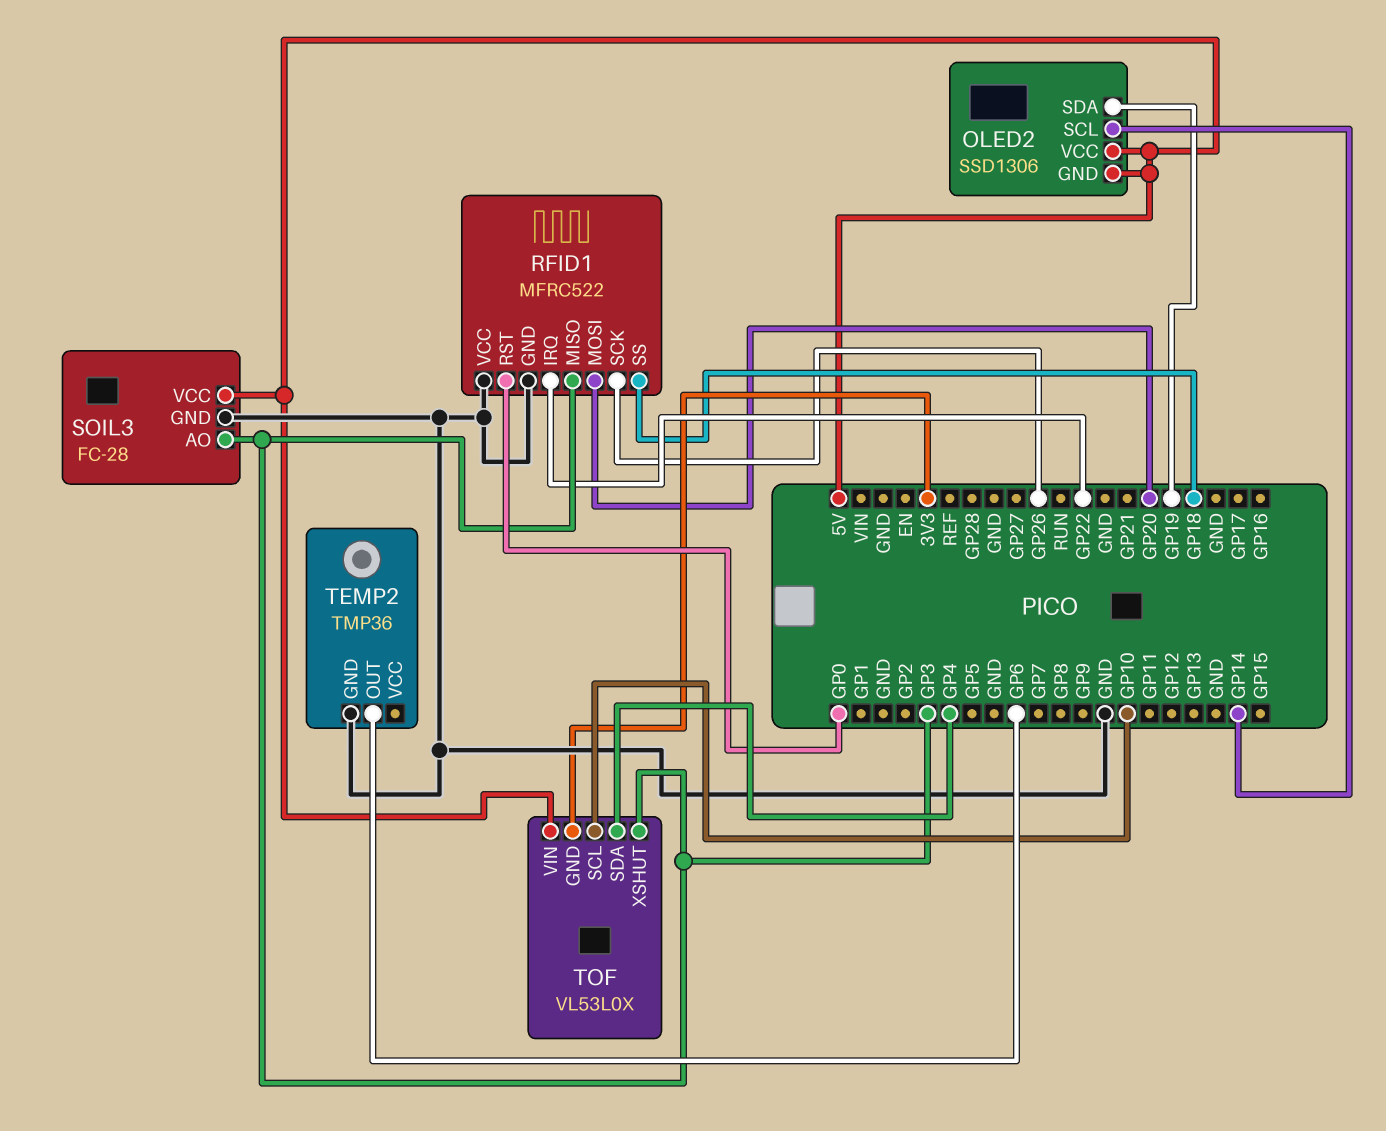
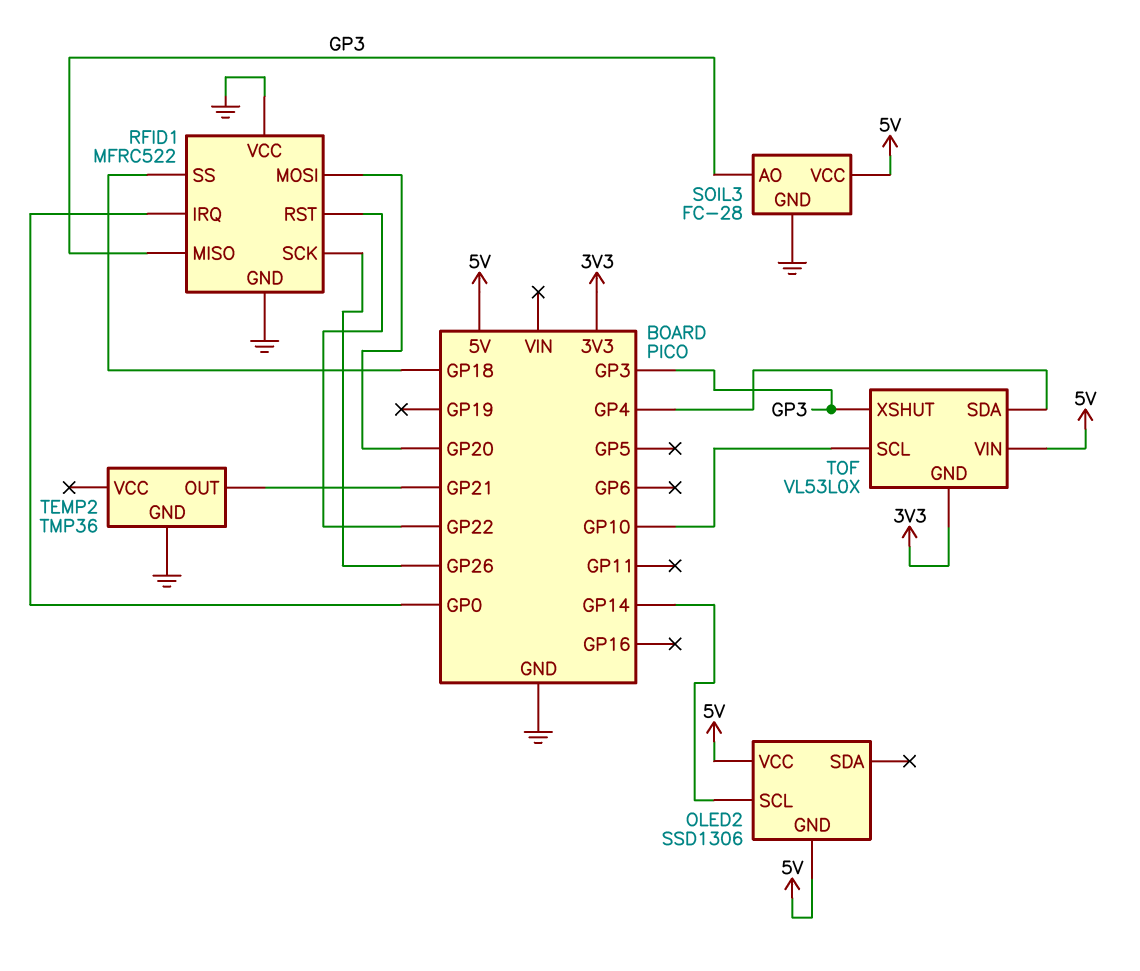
OLED2 pin SDA: GP19 -> none
RFID1 pin IRQ: GP22 -> GP0
RFID1 pin RST: GP0 -> GP22
TEMP2 pin OUT: GP6 -> GP21

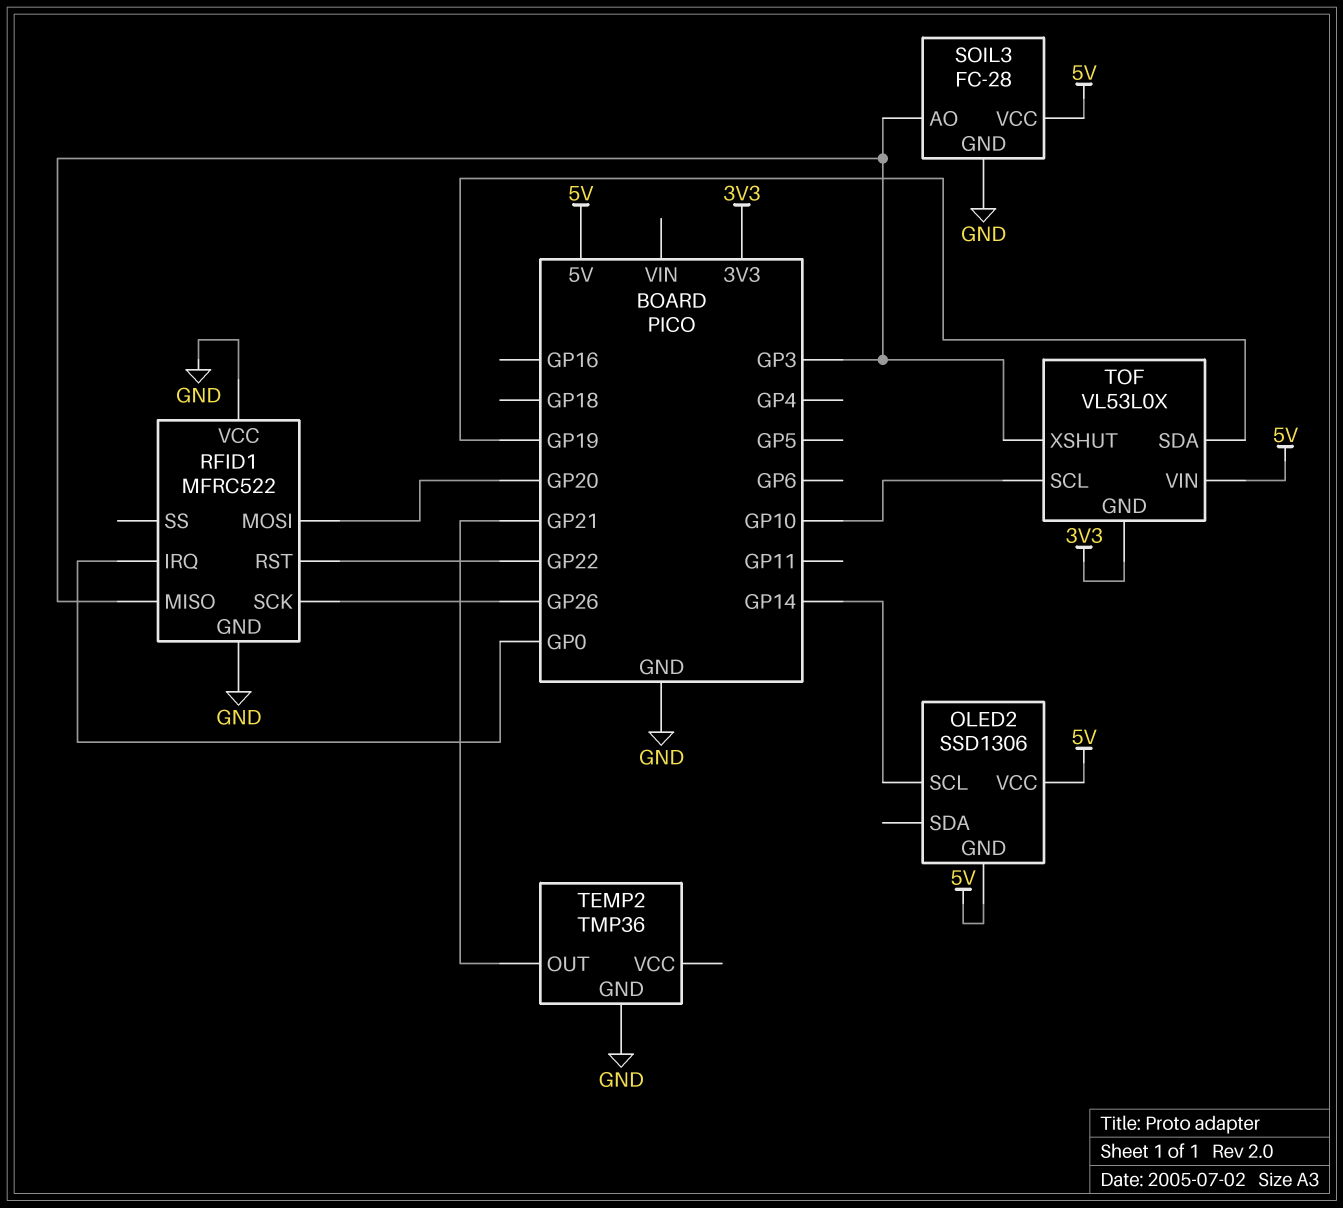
RFID1 pin SS: GP18 -> none
TOF pin SDA: GP4 -> GP19

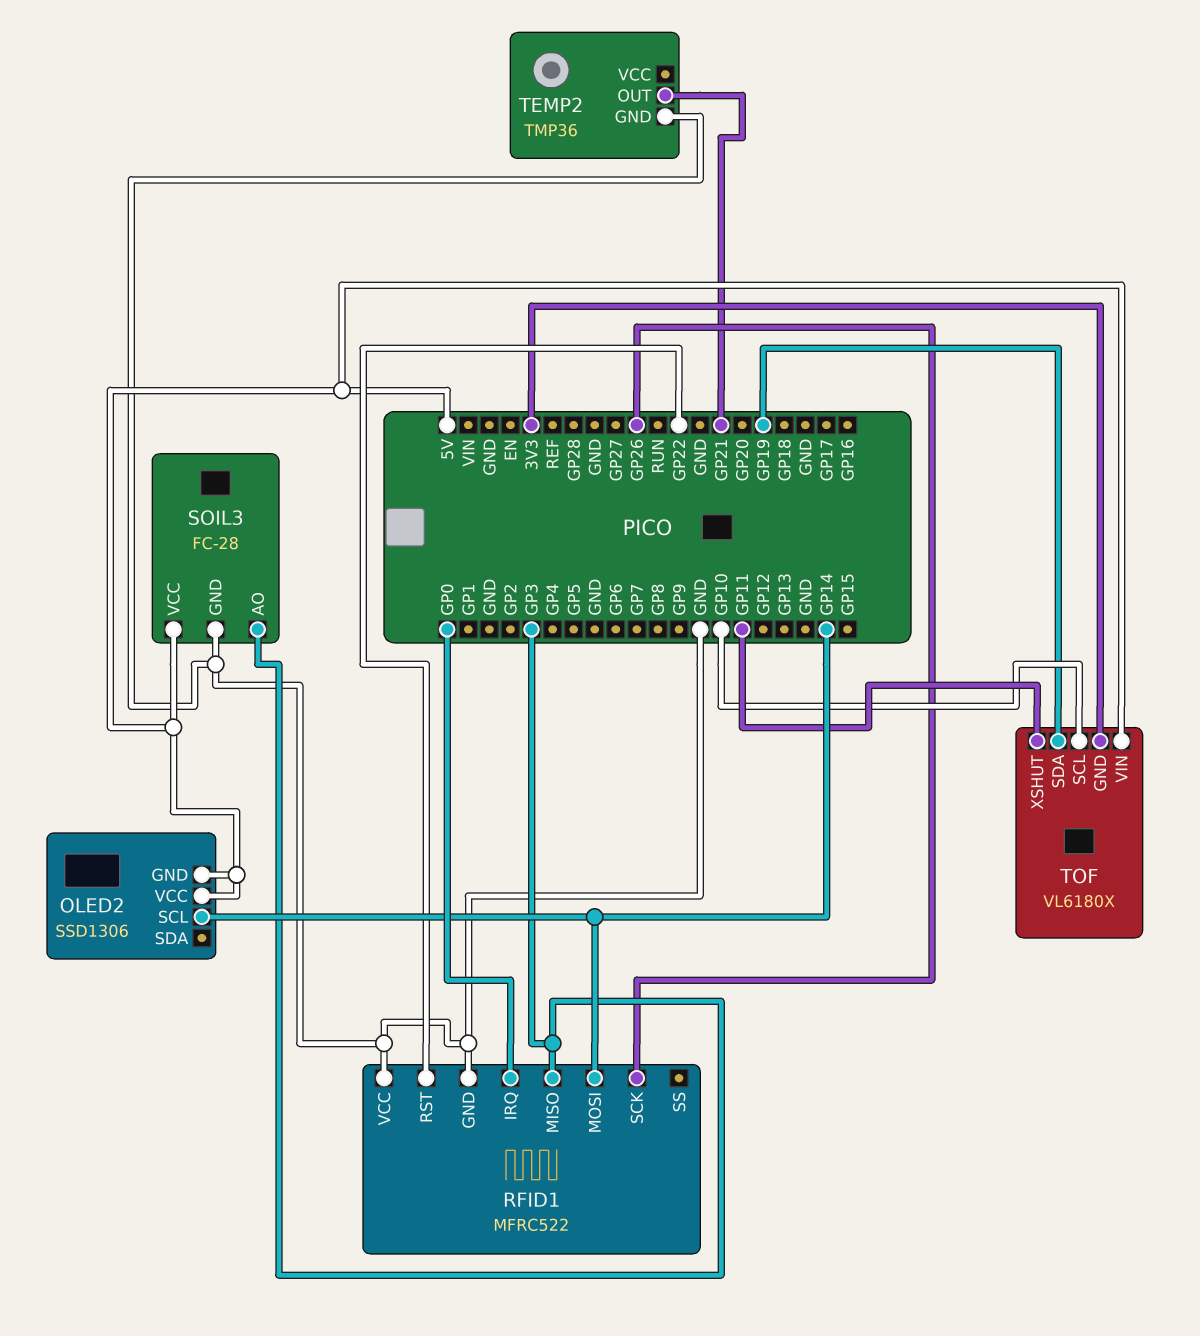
RFID1 pin MOSI: GP20 -> GP14
TOF: VL53L0X -> VL6180X
TOF pin XSHUT: GP3 -> GP11

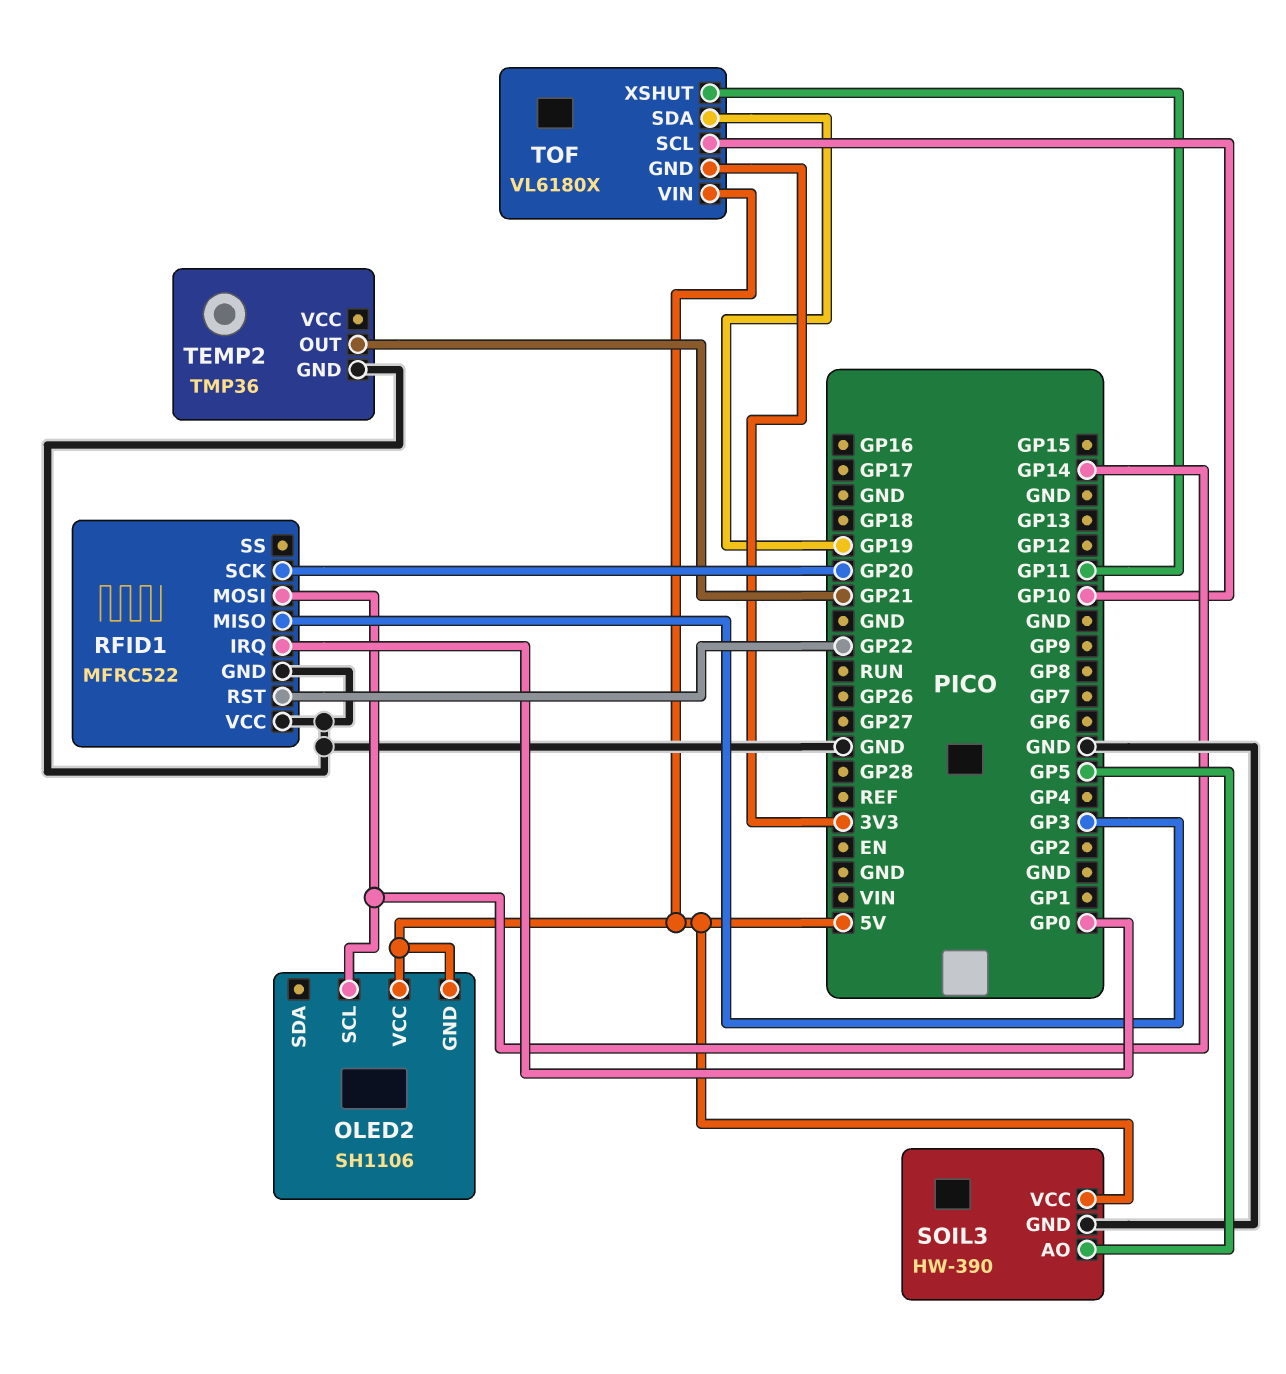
OLED2: SSD1306 -> SH1106
RFID1 pin SCK: GP26 -> GP20
SOIL3: FC-28 -> HW-390
SOIL3 pin AO: GP3 -> GP5

